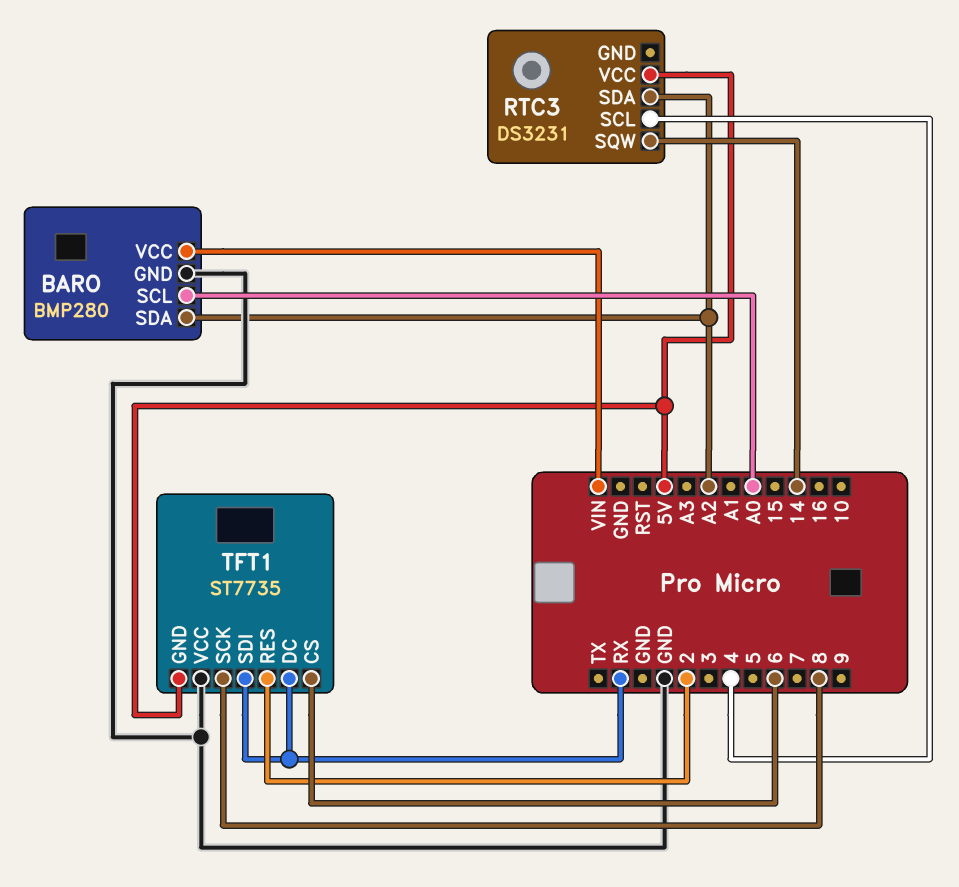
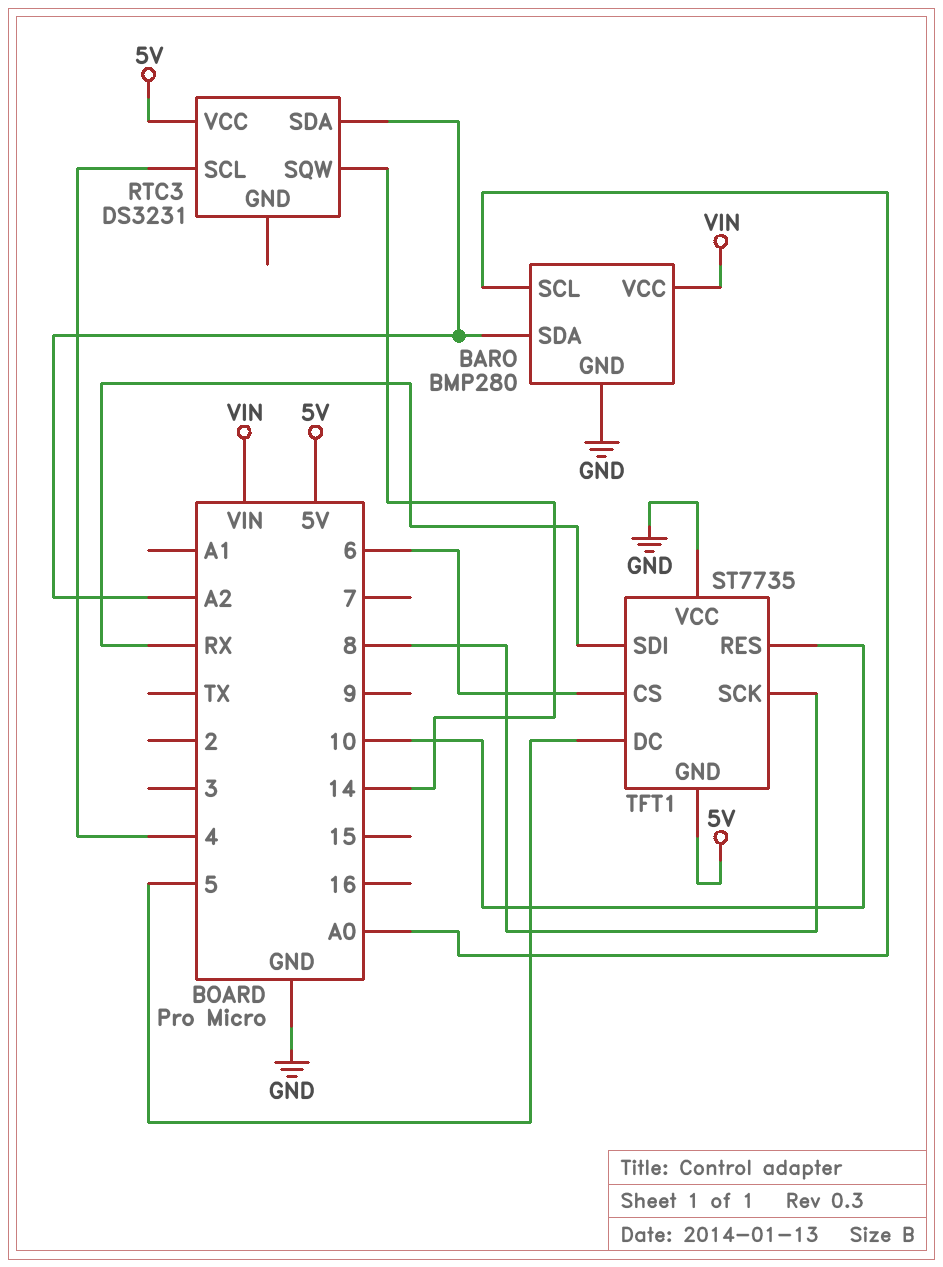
TFT1 pin DC: RX -> 5
TFT1 pin RES: 2 -> 10

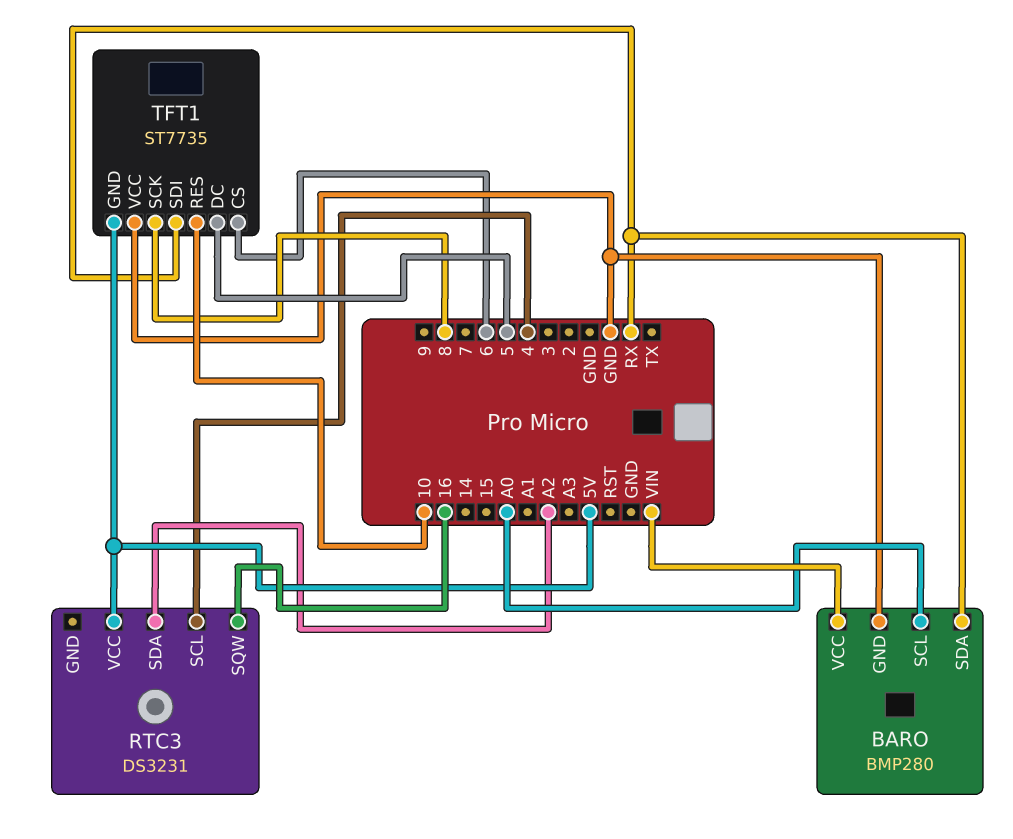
BARO pin SDA: A2 -> RX
RTC3 pin SQW: 14 -> 16

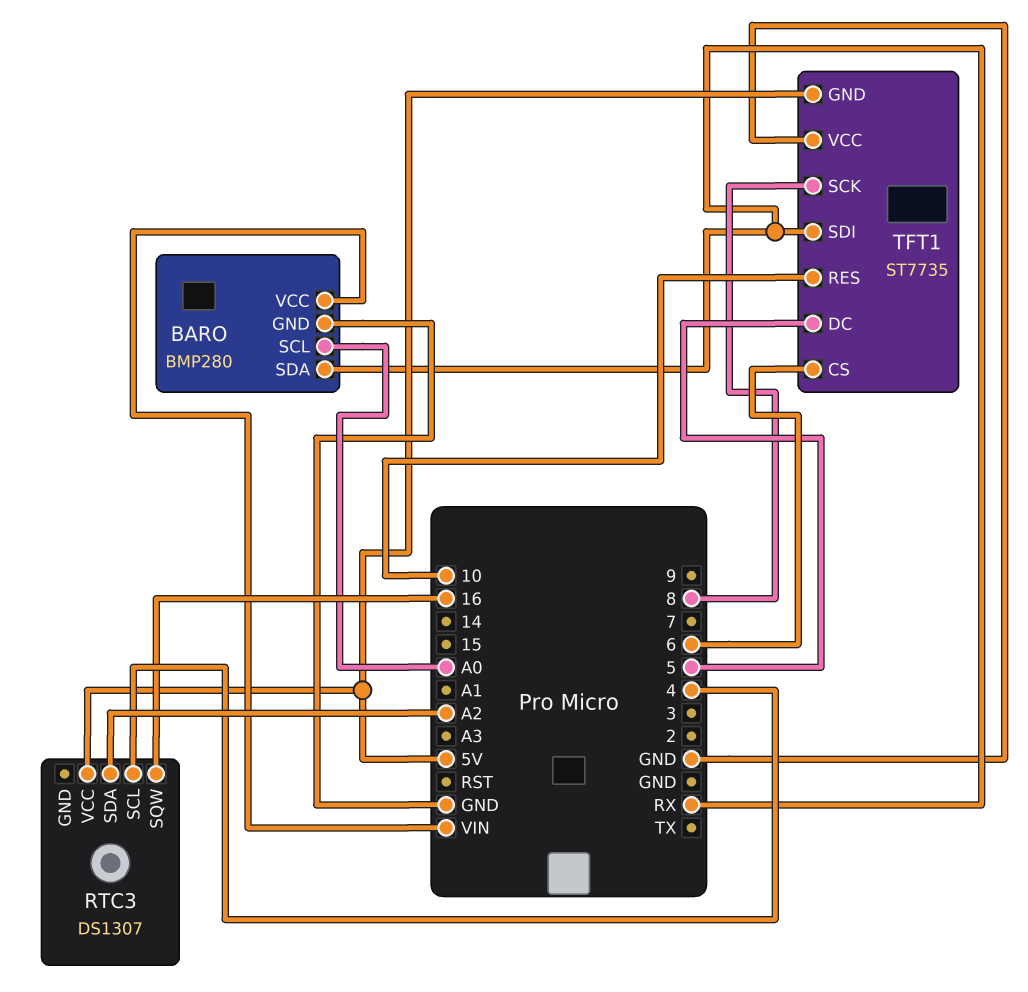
RTC3: DS3231 -> DS1307

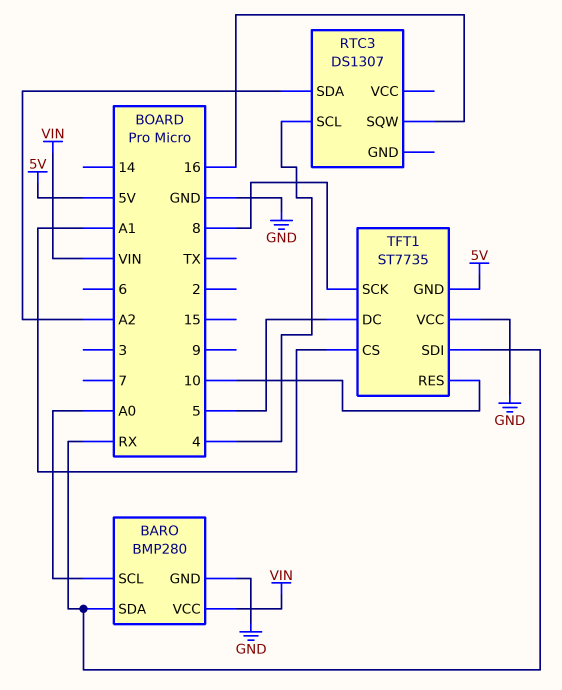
RTC3 pin VCC: 5V -> none
TFT1 pin CS: 6 -> A1

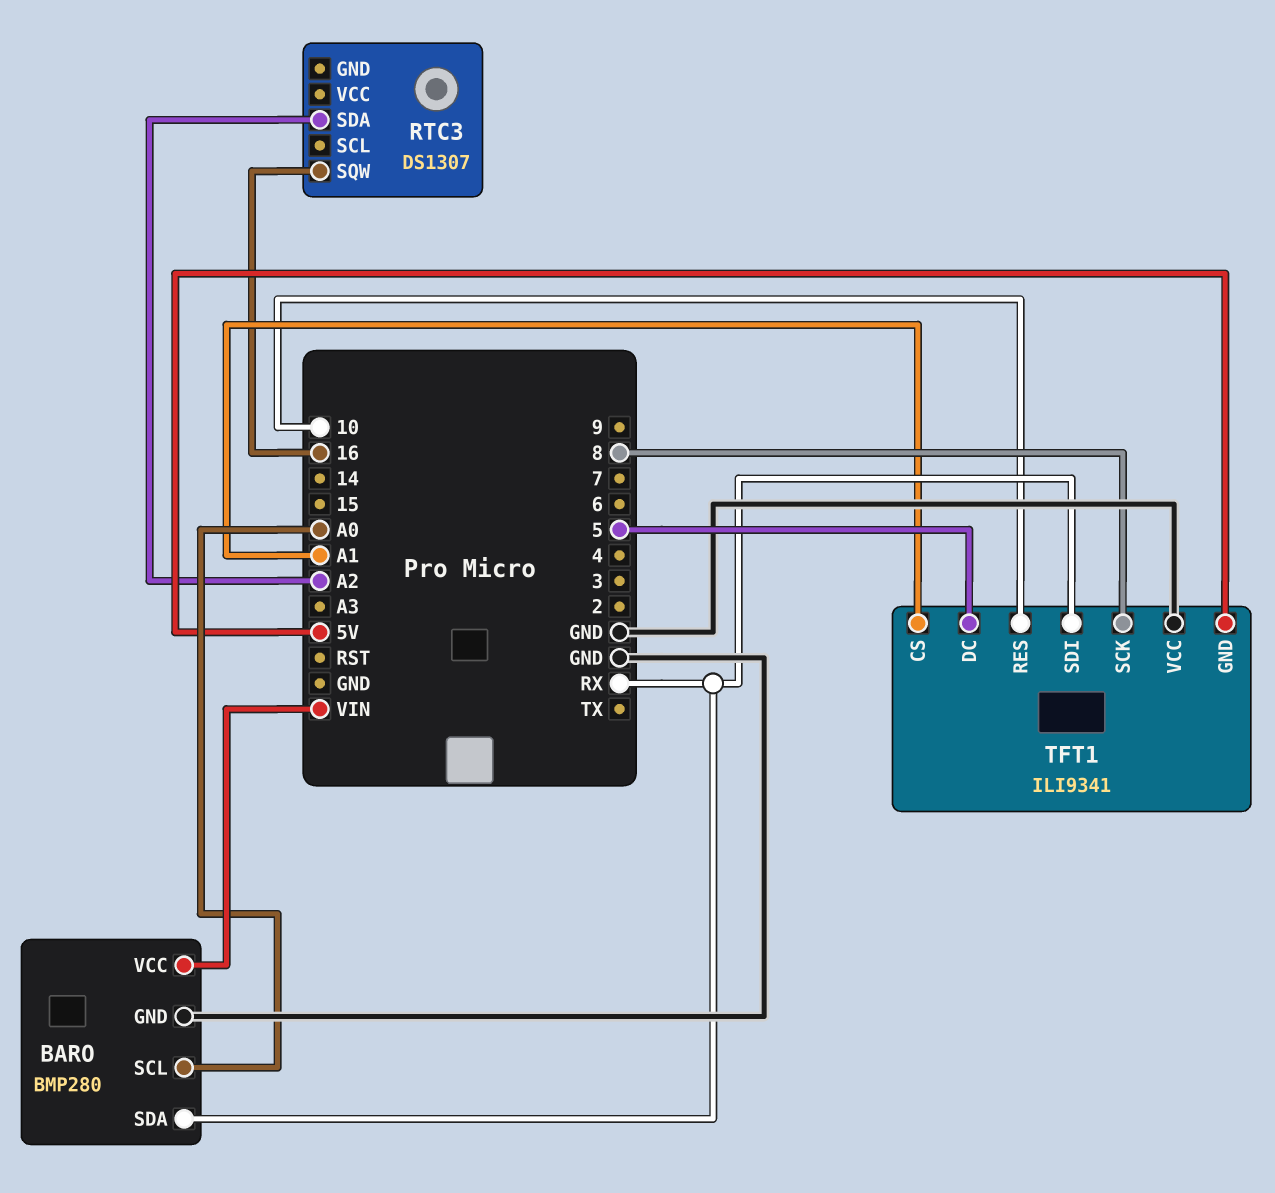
RTC3 pin SCL: 4 -> none
TFT1: ST7735 -> ILI9341

